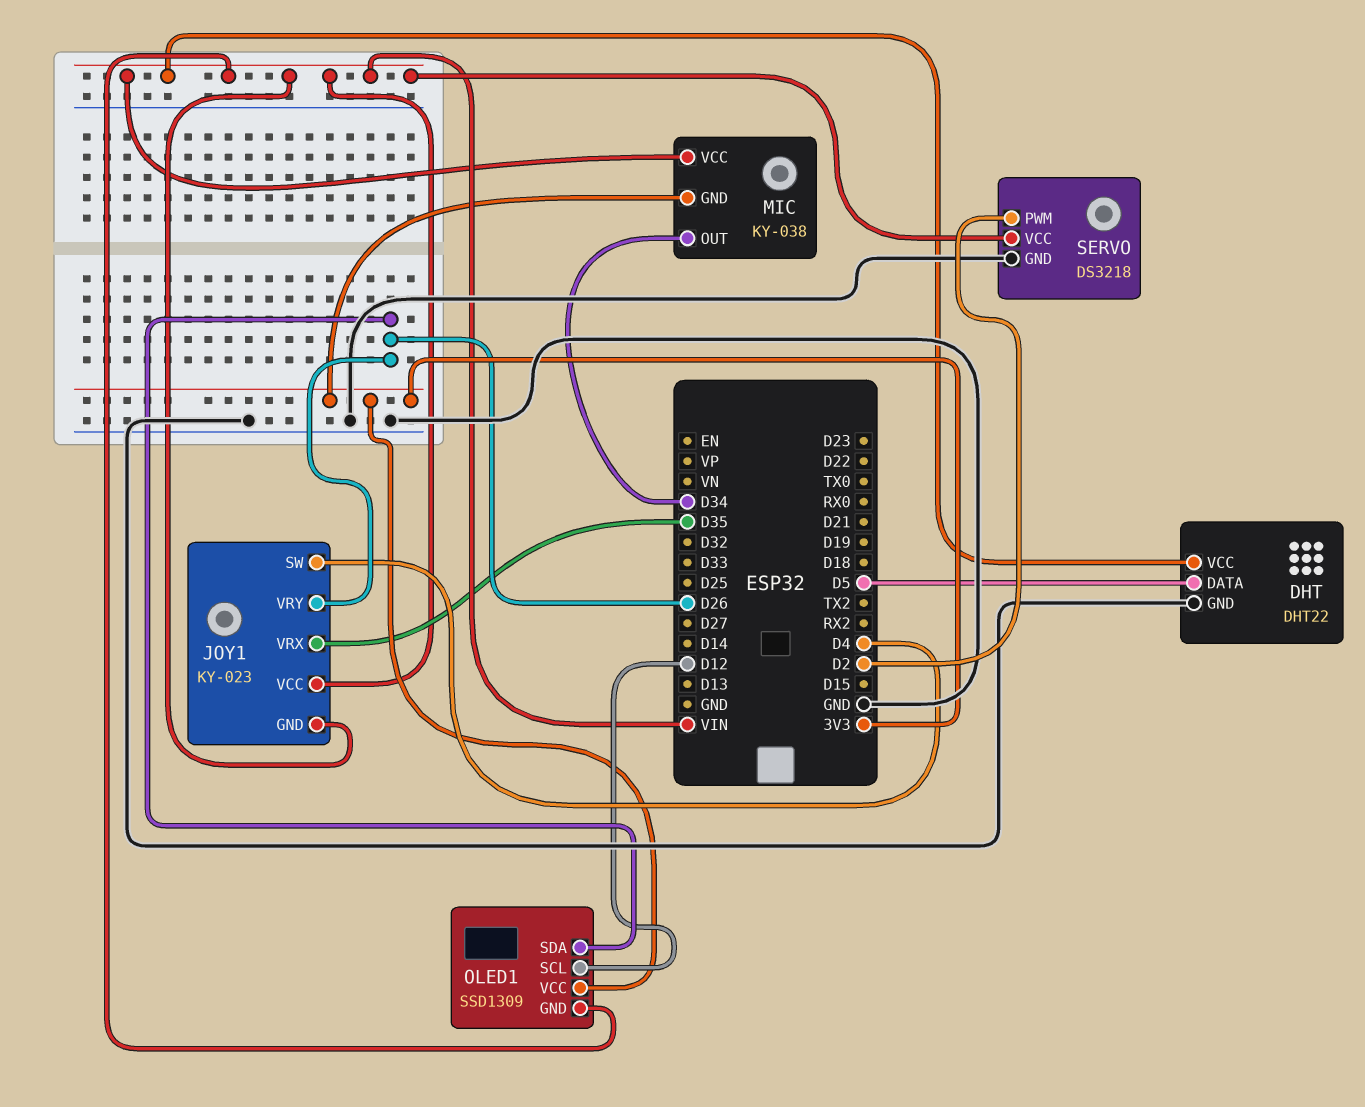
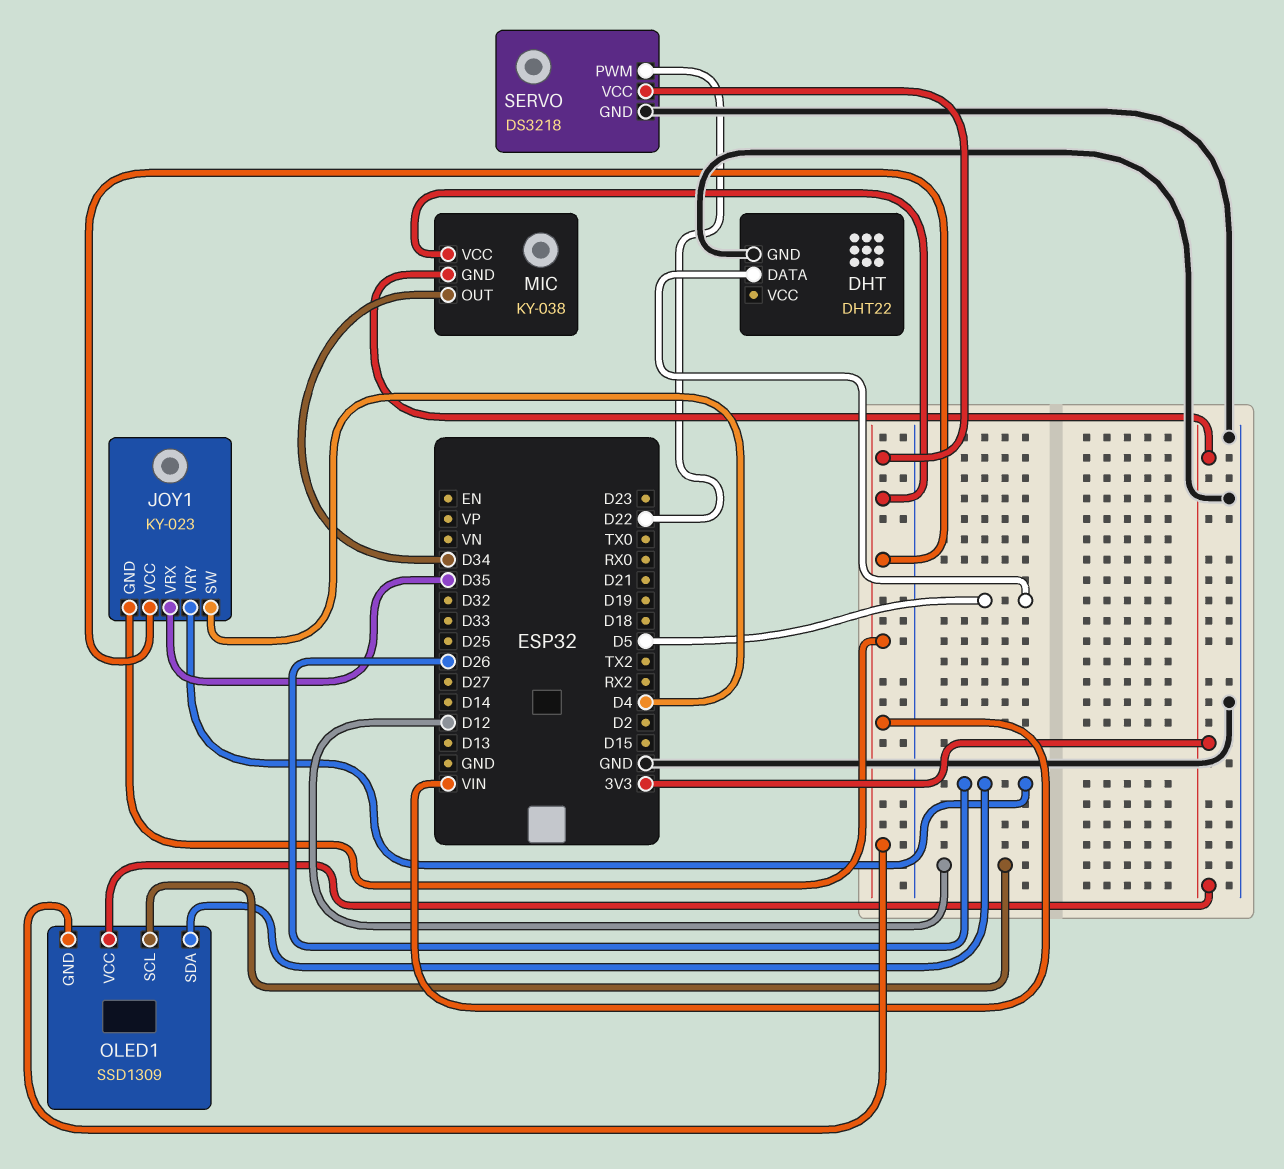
DHT pin VCC: VIN -> none
SERVO pin PWM: D2 -> D22

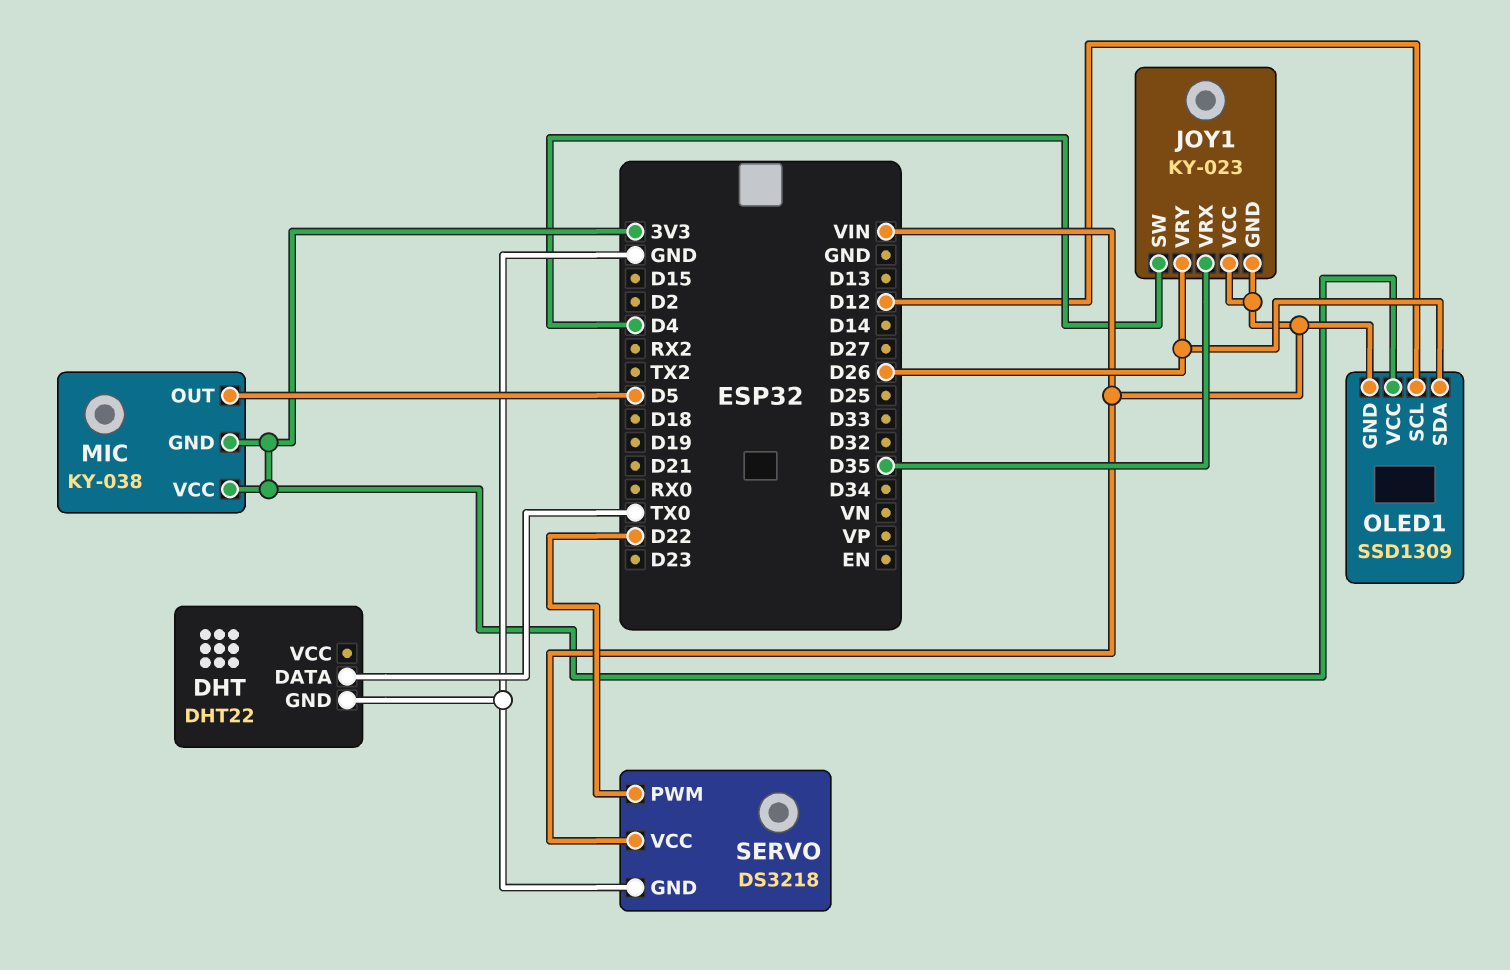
DHT pin DATA: D5 -> TX0
MIC pin OUT: D34 -> D5
MIC pin VCC: VIN -> 3V3

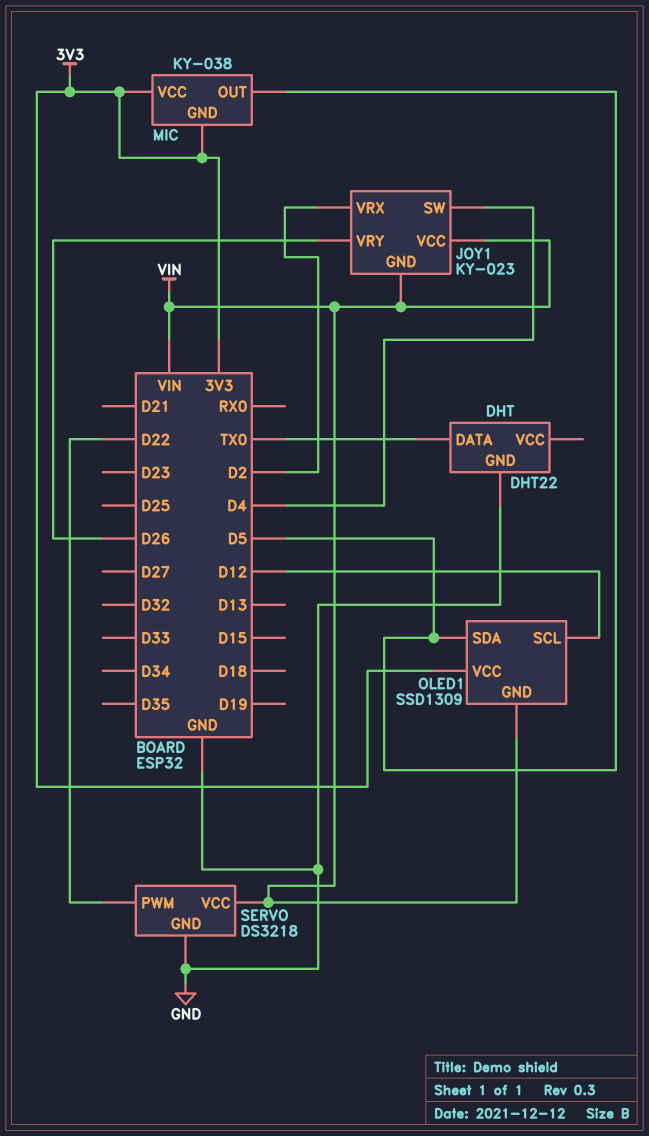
JOY1 pin VRX: D35 -> D2
OLED1 pin SDA: D26 -> D5

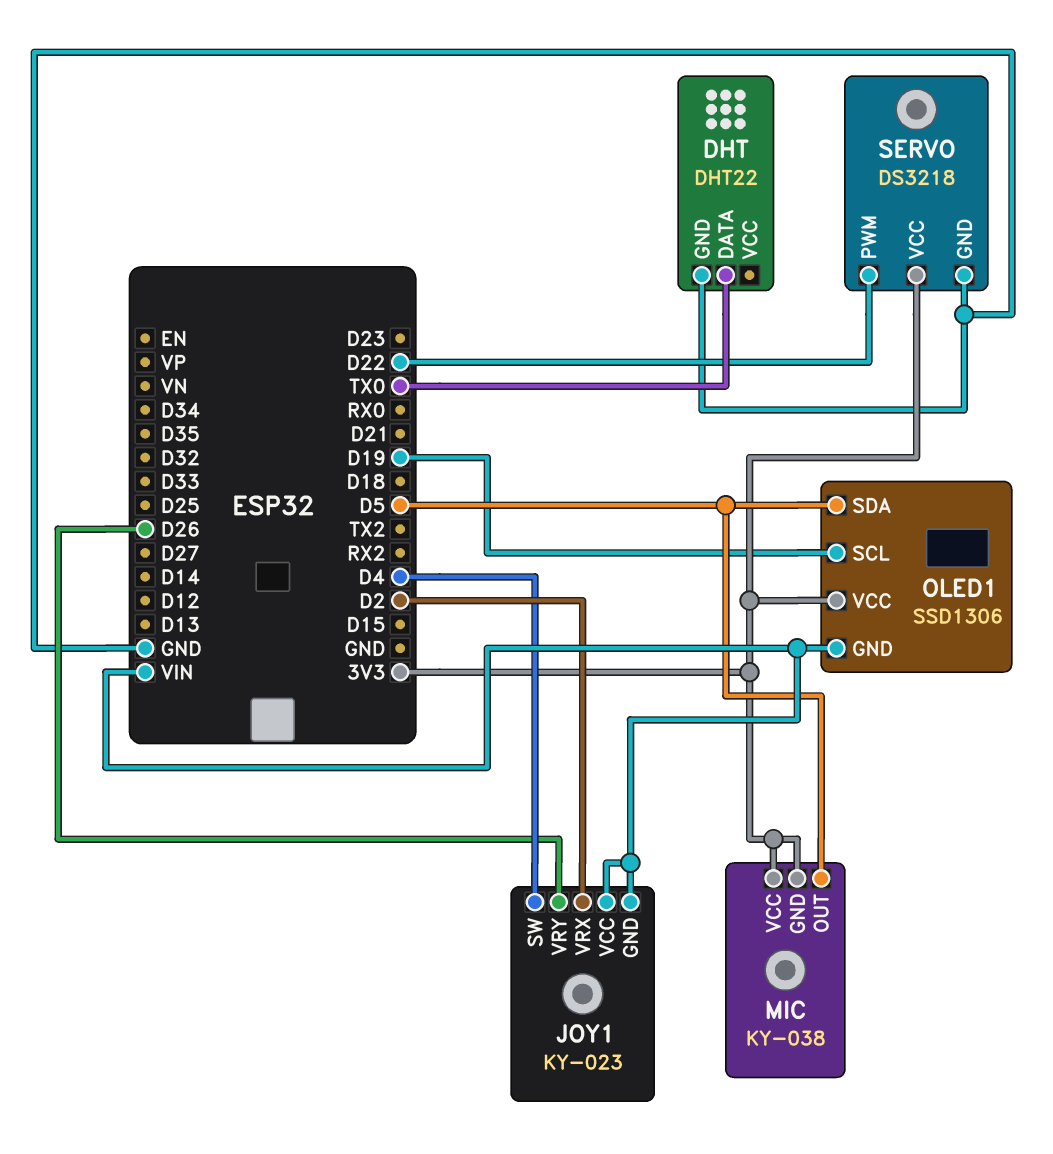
OLED1: SSD1309 -> SSD1306
OLED1 pin SCL: D12 -> D19
SERVO pin VCC: VIN -> 3V3

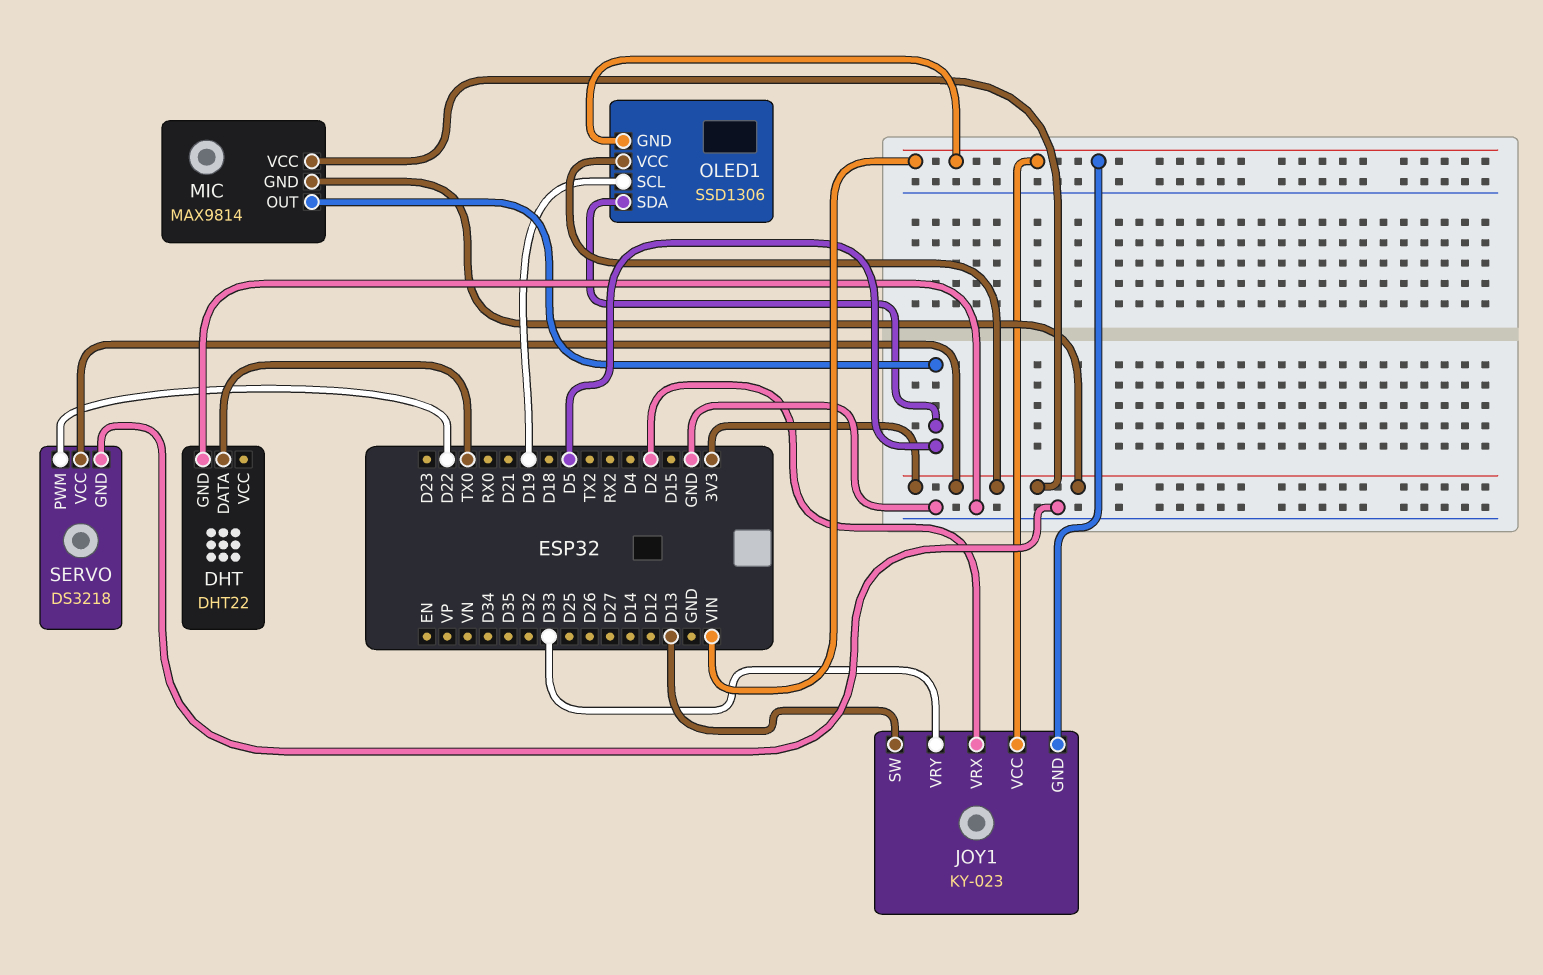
JOY1 pin SW: D4 -> D13
JOY1 pin VRY: D26 -> D33
MIC: KY-038 -> MAX9814

